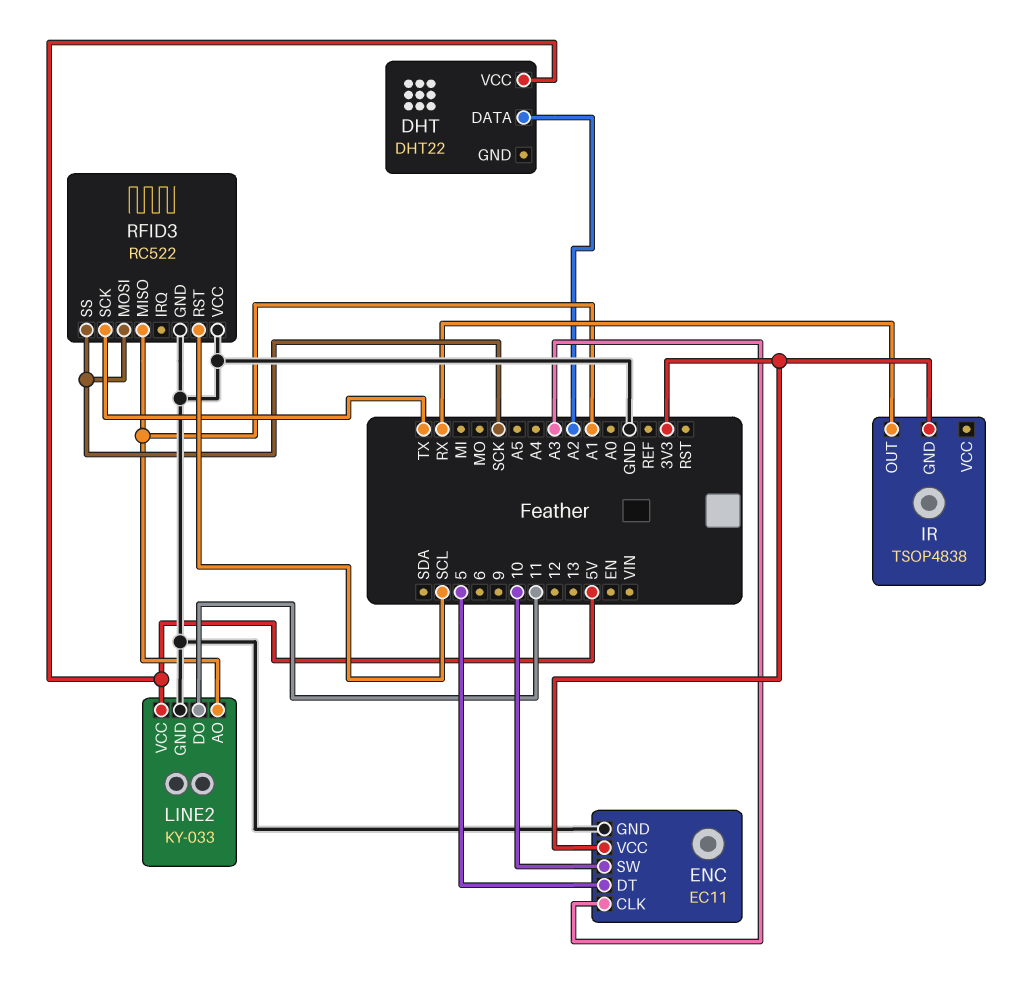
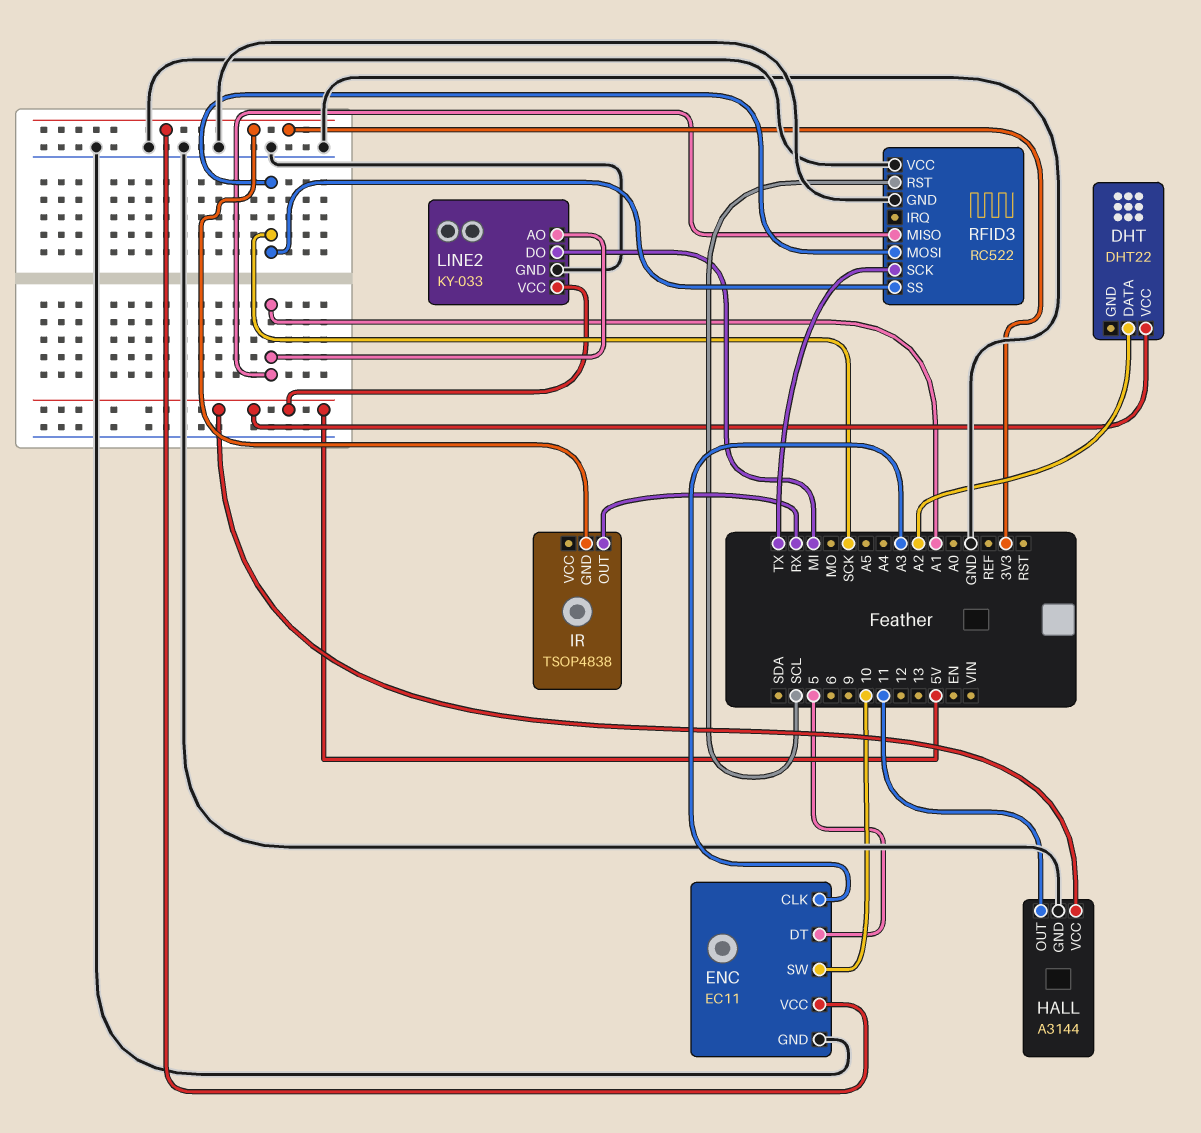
HALL: none -> A3144
HALL pin GND: none -> GND
HALL pin OUT: none -> 11
HALL pin VCC: none -> 5V
LINE2 pin DO: 11 -> MI

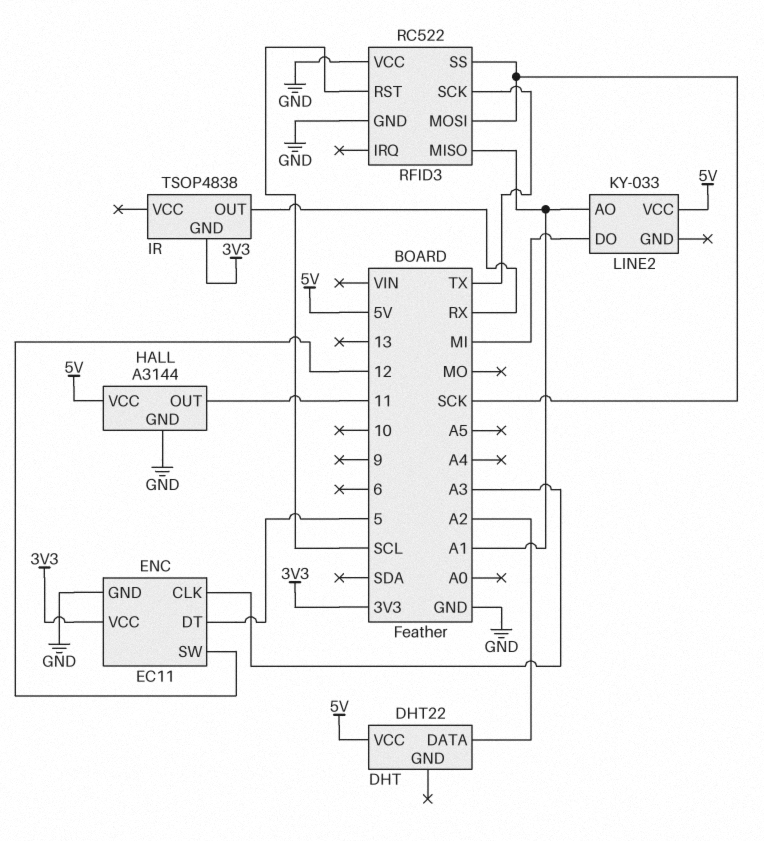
ENC pin SW: 10 -> 12
LINE2 pin GND: GND -> none

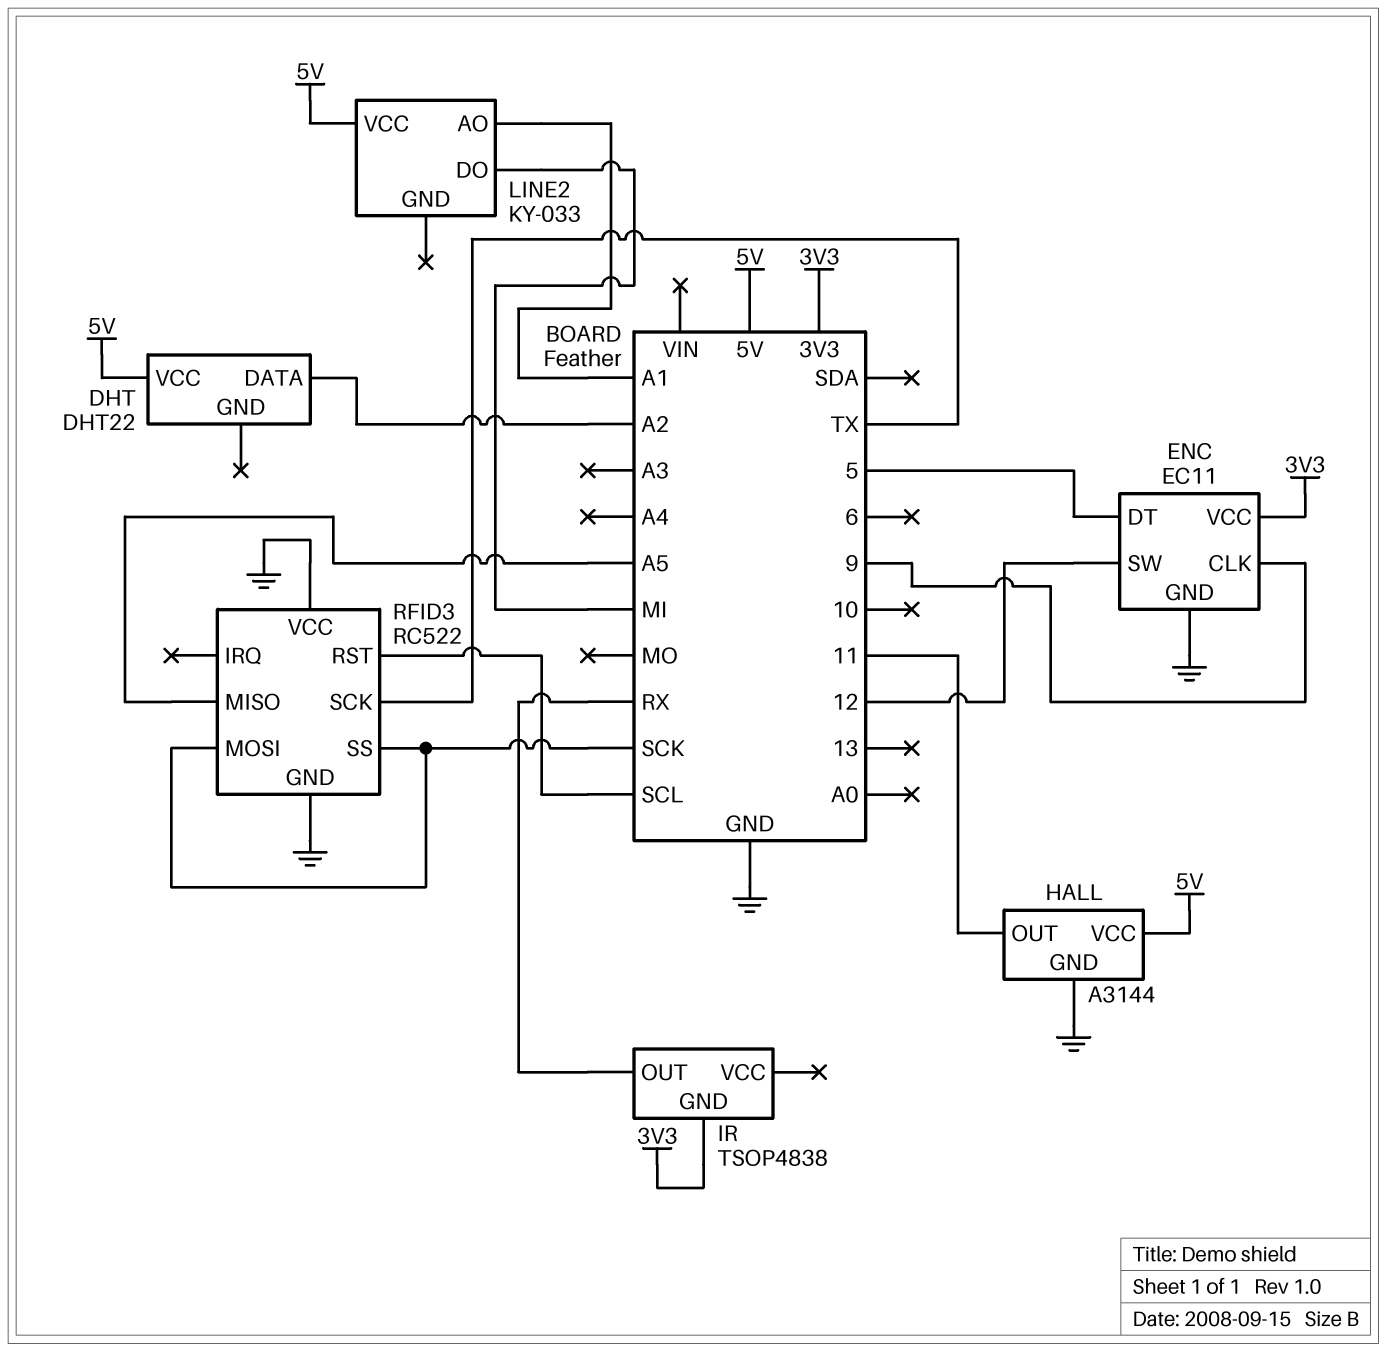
ENC pin CLK: A3 -> 9
RFID3 pin MISO: A1 -> A5

